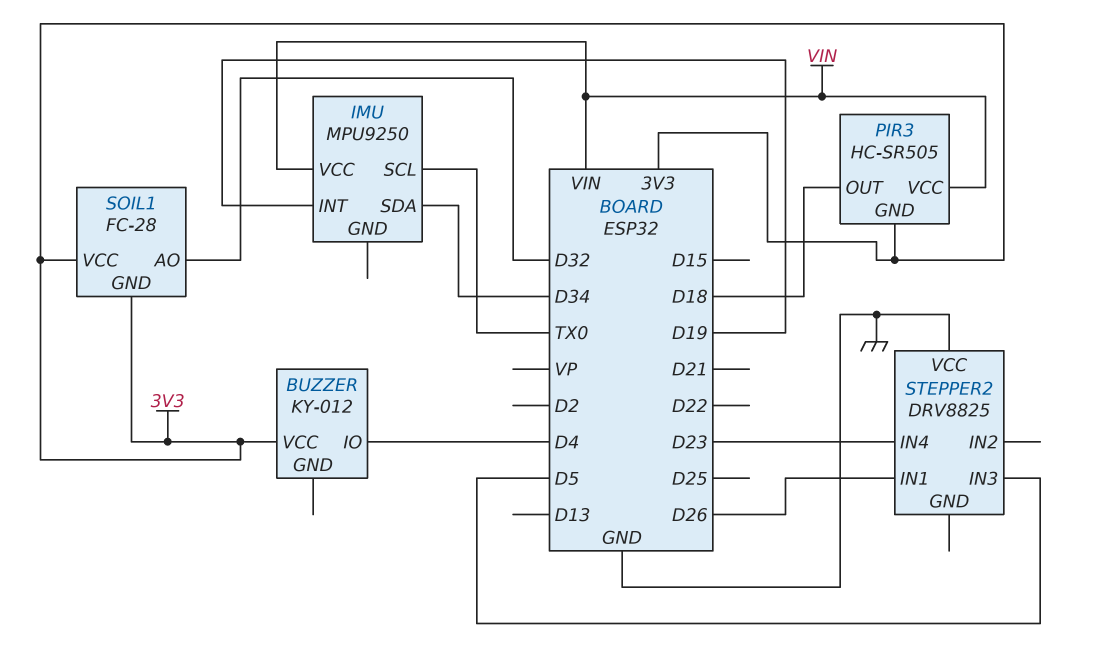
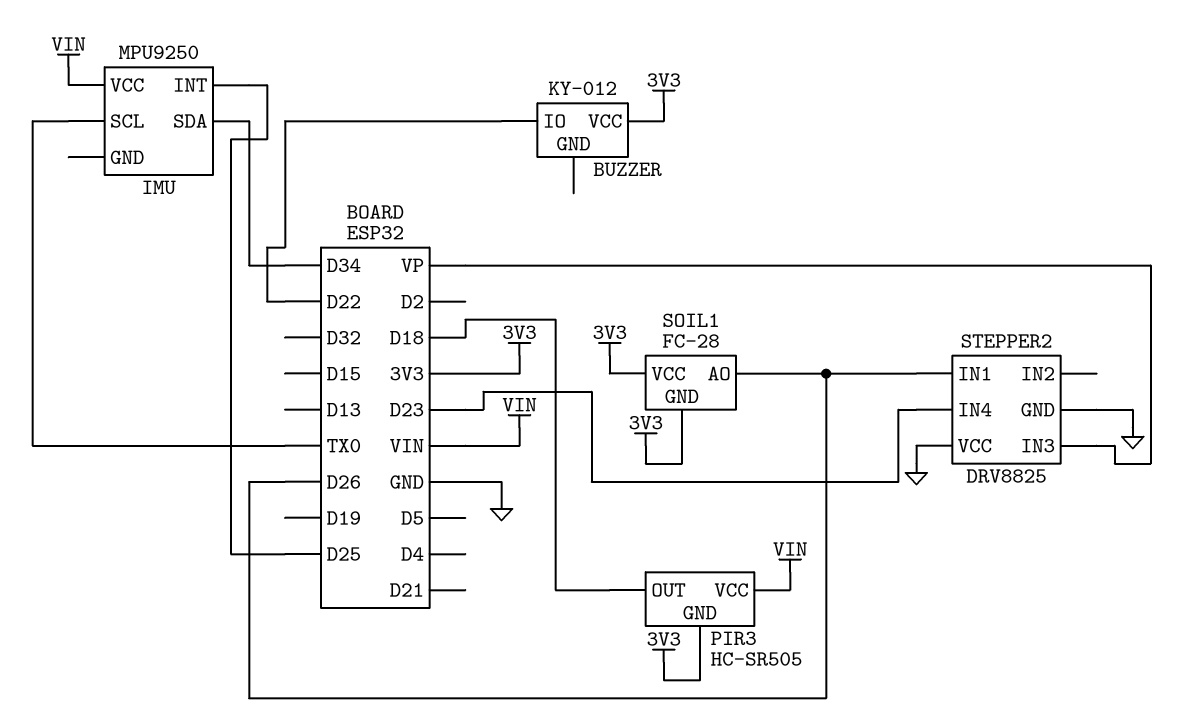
BUZZER pin IO: D4 -> D22
IMU pin INT: D19 -> D25
SOIL1 pin AO: D32 -> D26
STEPPER2 pin GND: none -> GND
STEPPER2 pin IN3: D5 -> VP

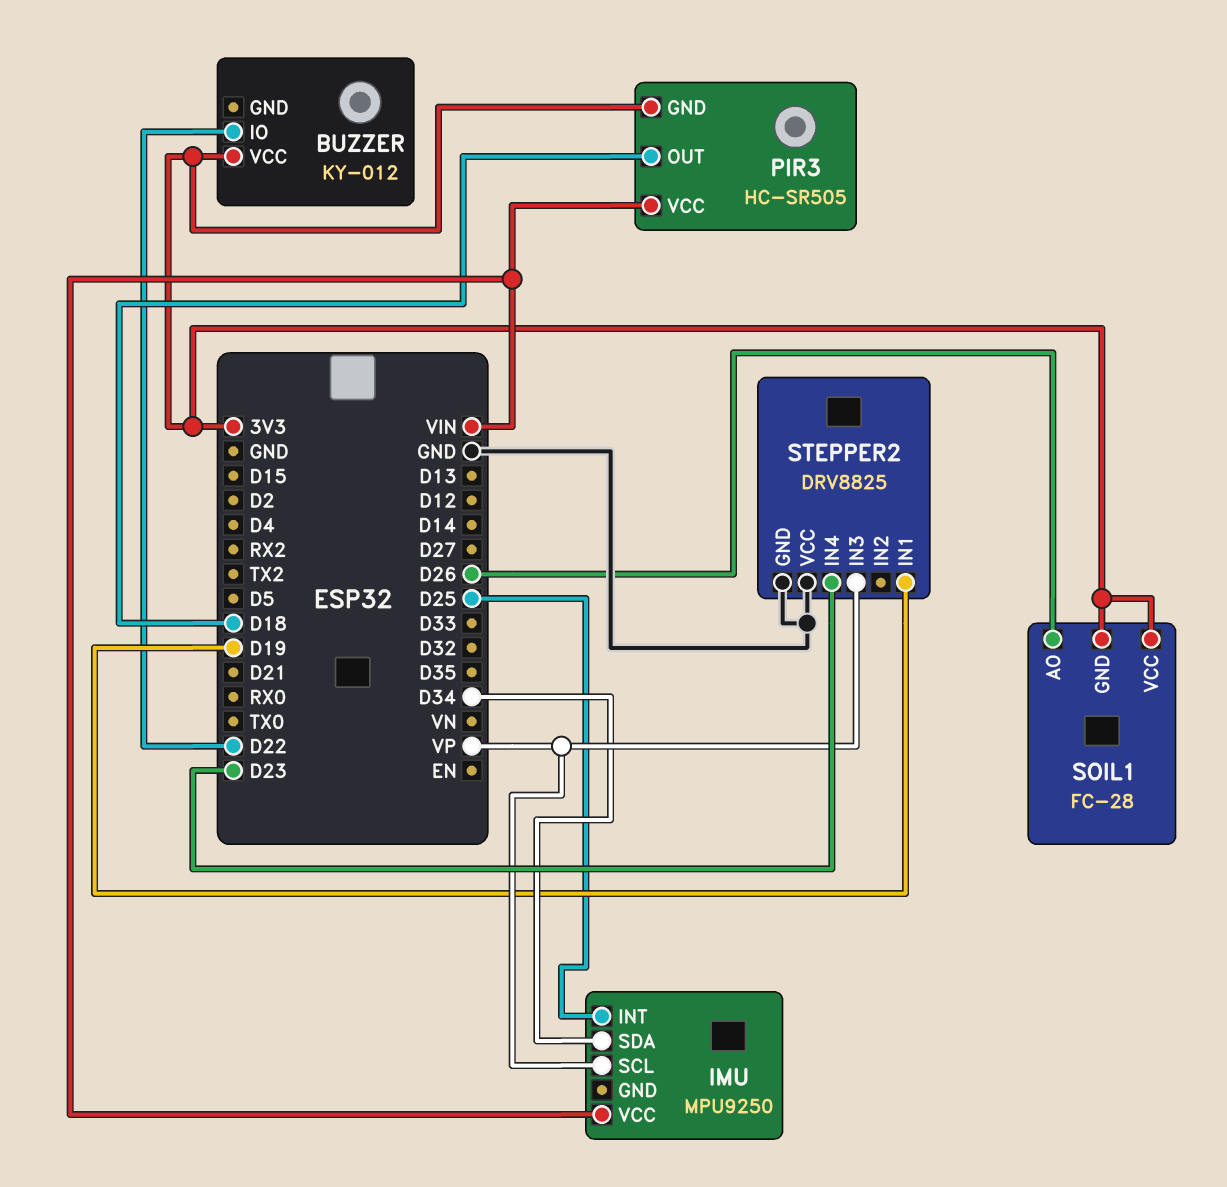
IMU pin SCL: TX0 -> VP
STEPPER2 pin IN1: D26 -> D19

